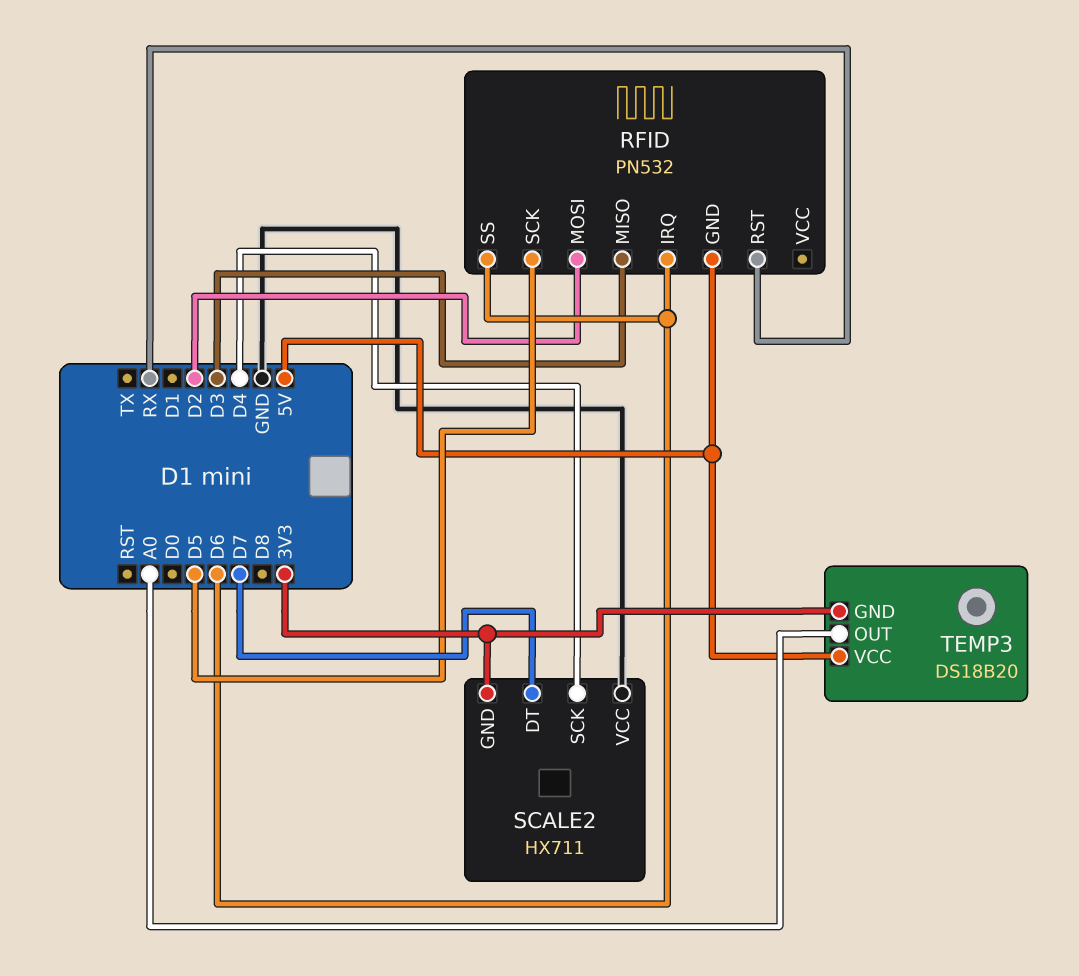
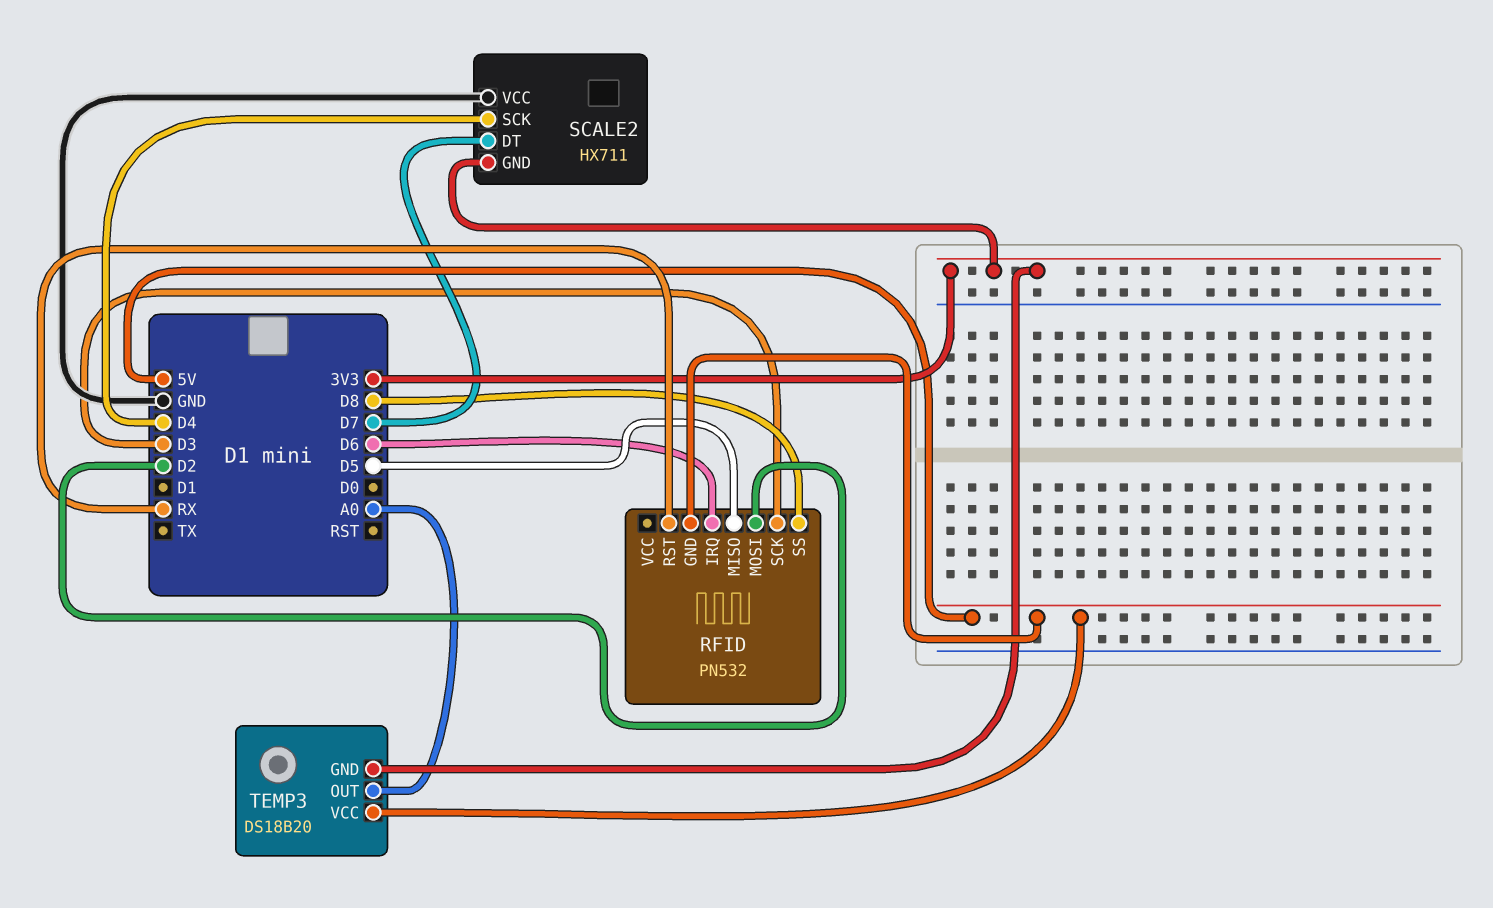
RFID pin MISO: D3 -> D5
RFID pin SCK: D5 -> D3
RFID pin SS: D6 -> D8

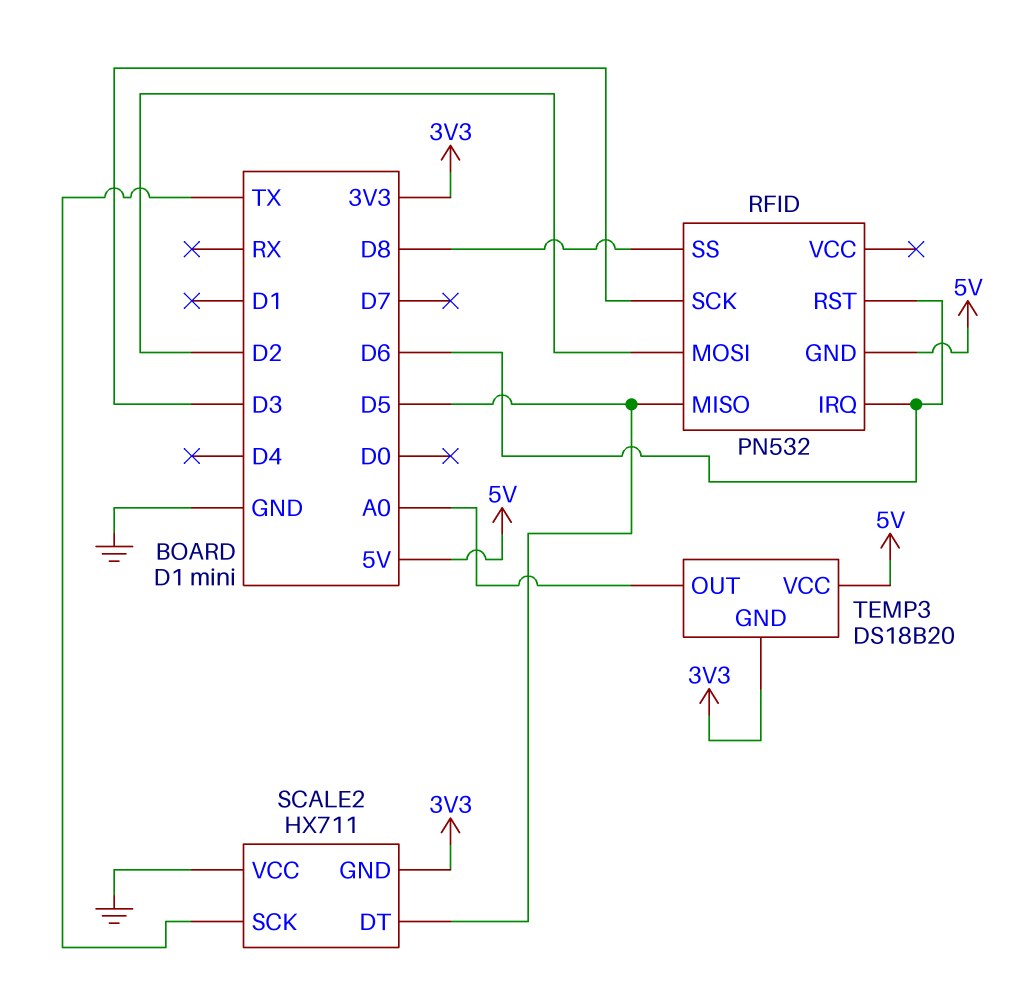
RFID pin RST: RX -> D6
SCALE2 pin DT: D7 -> D5
SCALE2 pin SCK: D4 -> TX

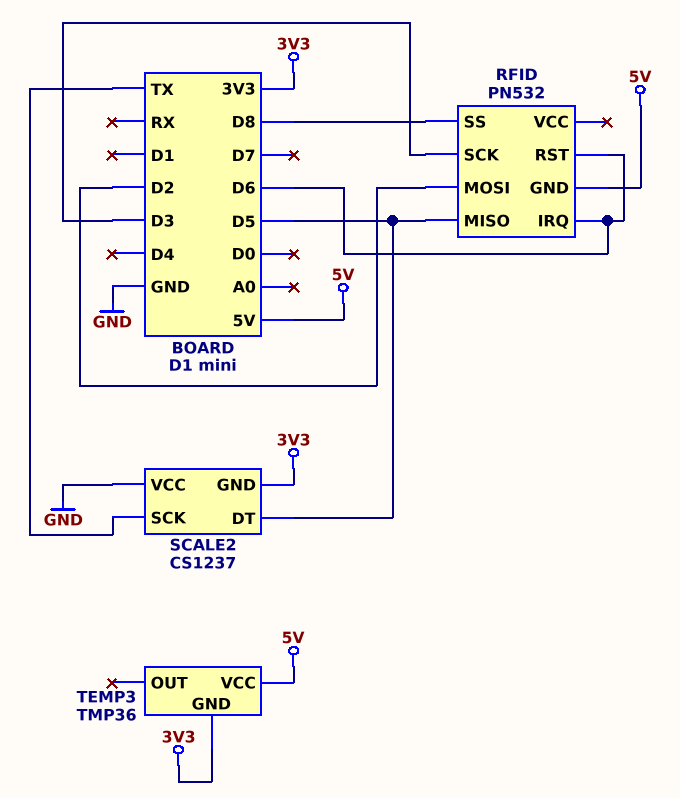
SCALE2: HX711 -> CS1237
TEMP3: DS18B20 -> TMP36
TEMP3 pin OUT: A0 -> none

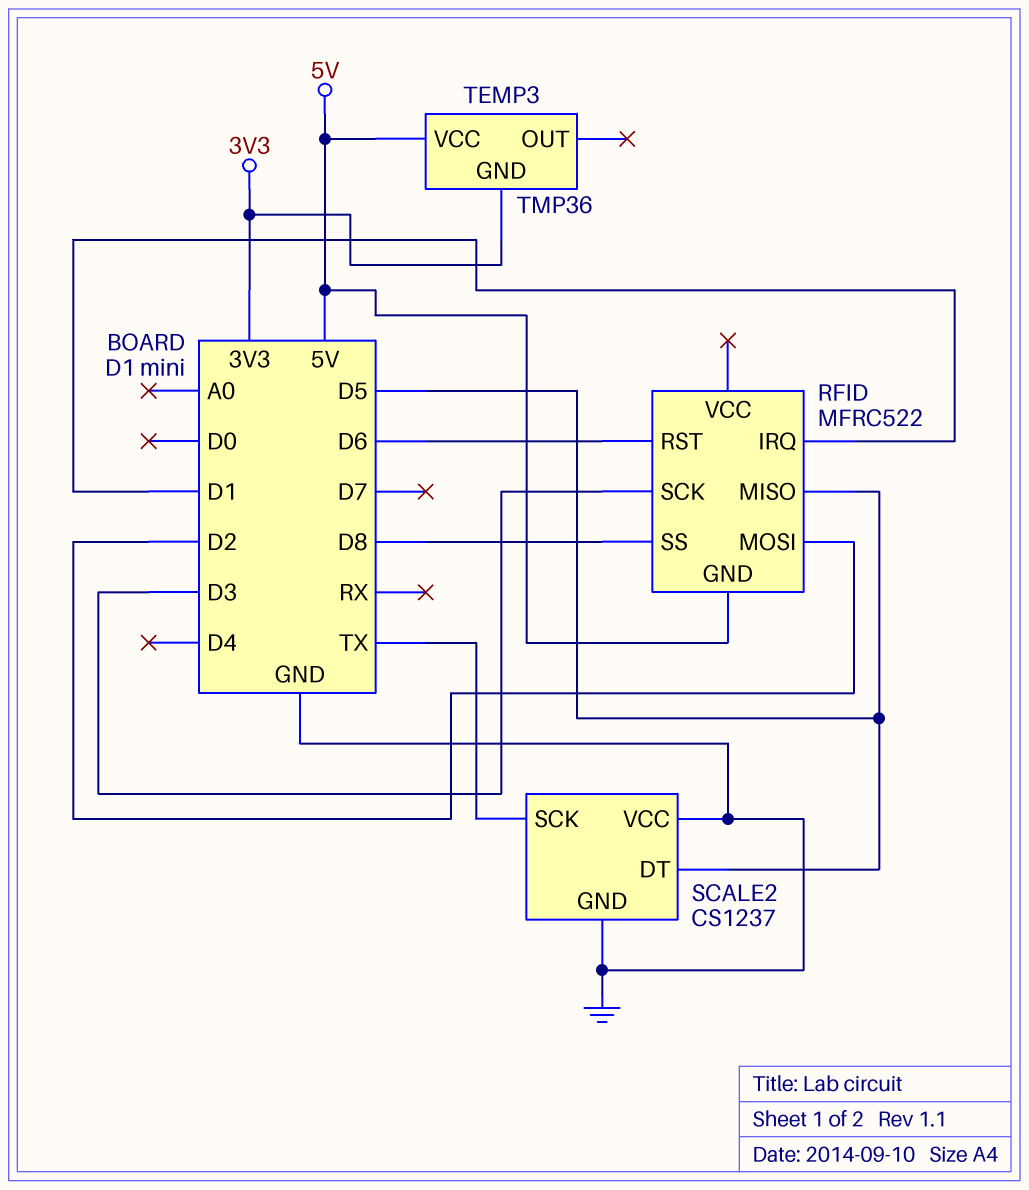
RFID: PN532 -> MFRC522
RFID pin IRQ: D6 -> D1
SCALE2 pin GND: 3V3 -> GND

